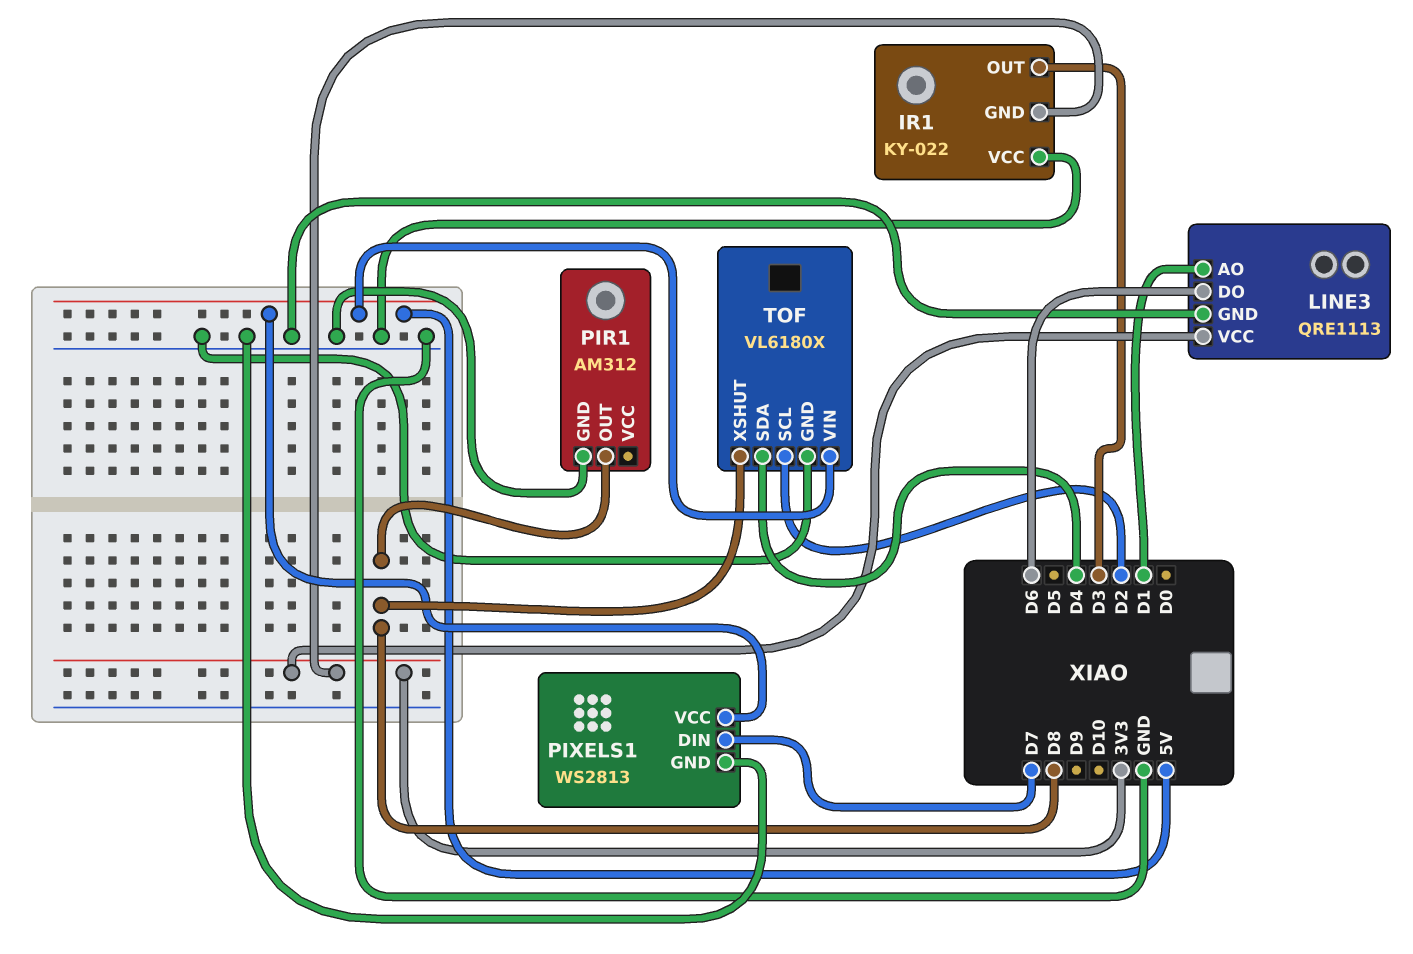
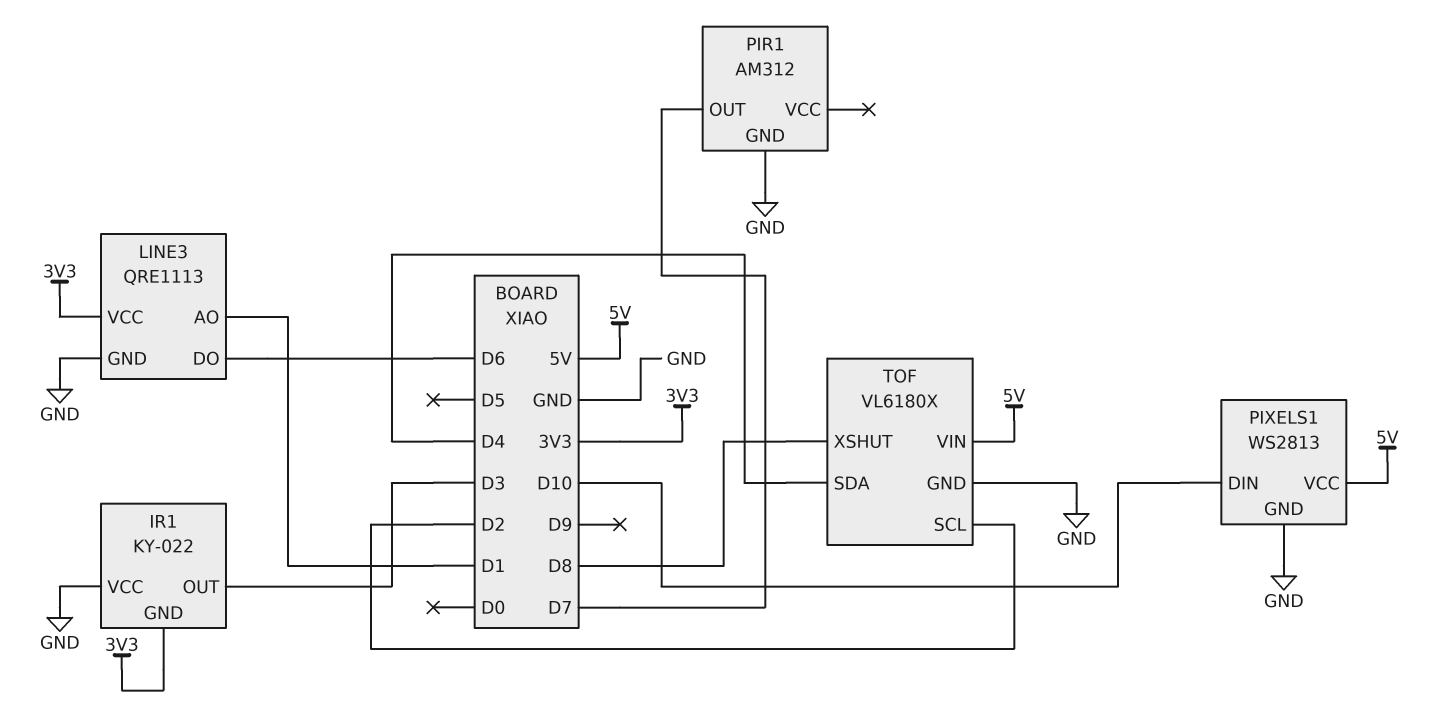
PIR1 pin OUT: D8 -> D7
PIXELS1 pin DIN: D7 -> D10

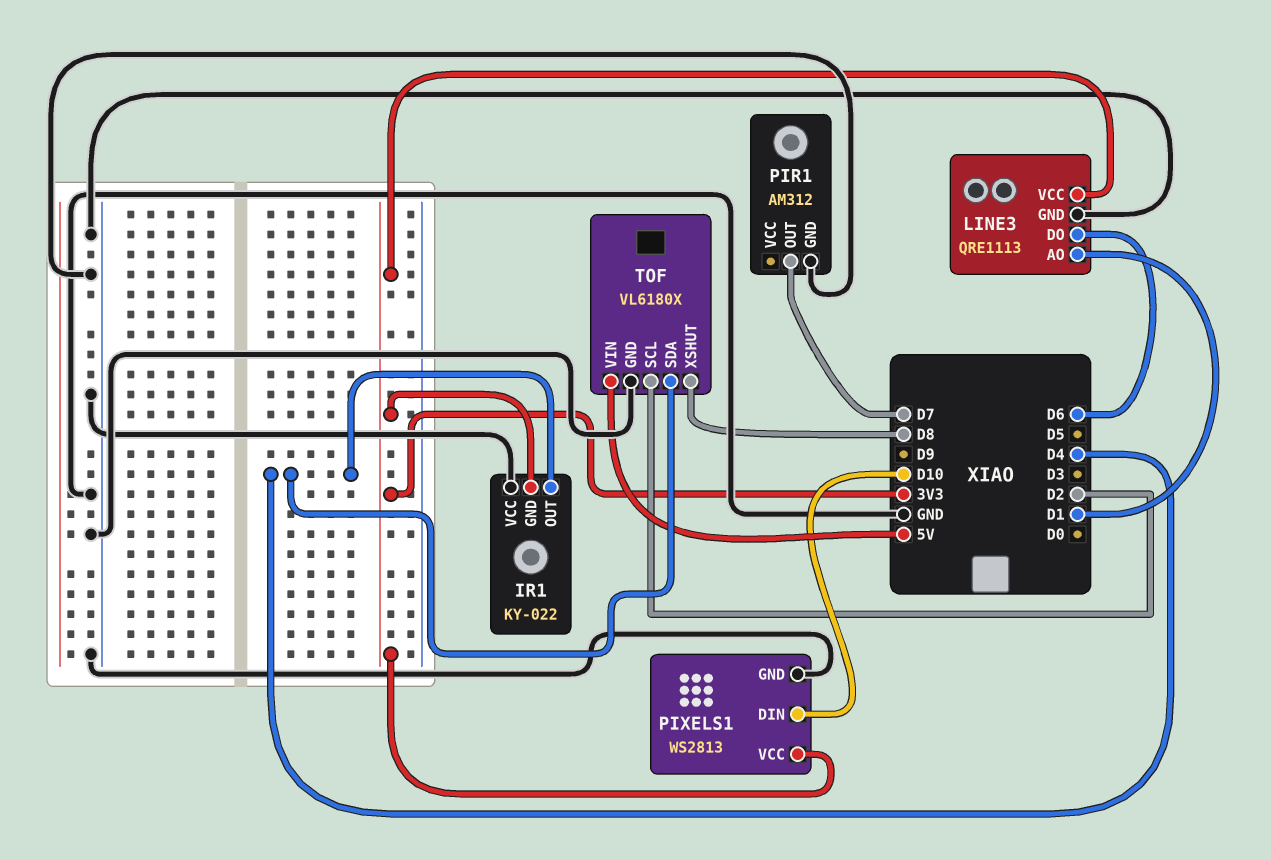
IR1 pin OUT: D3 -> D4
PIXELS1 pin VCC: 5V -> 3V3

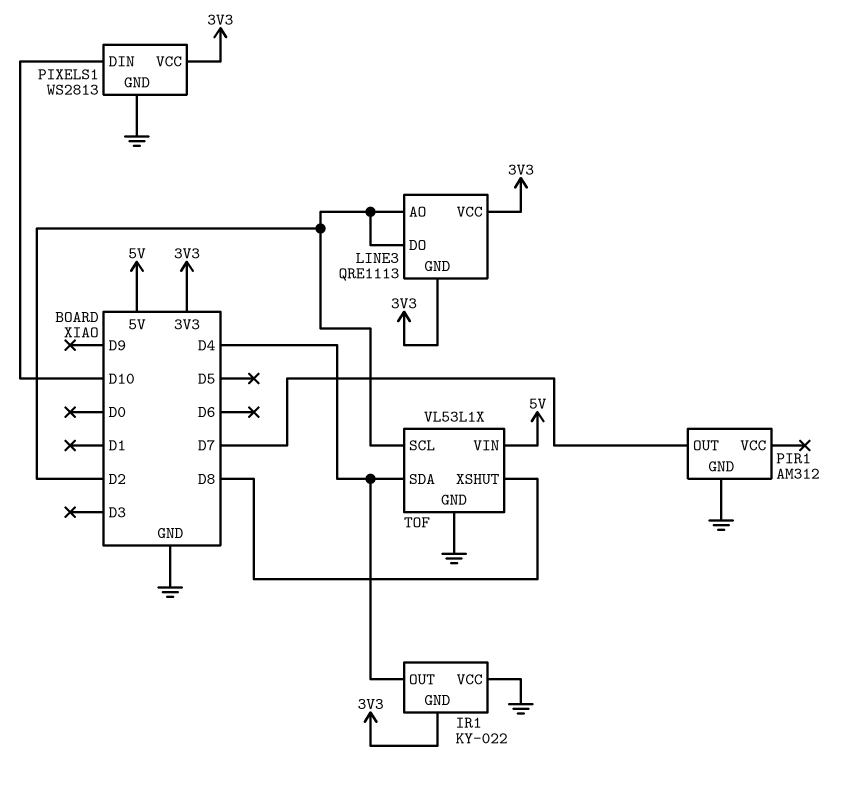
LINE3 pin AO: D1 -> D2
LINE3 pin DO: D6 -> D2
LINE3 pin GND: GND -> 3V3
TOF: VL6180X -> VL53L1X

